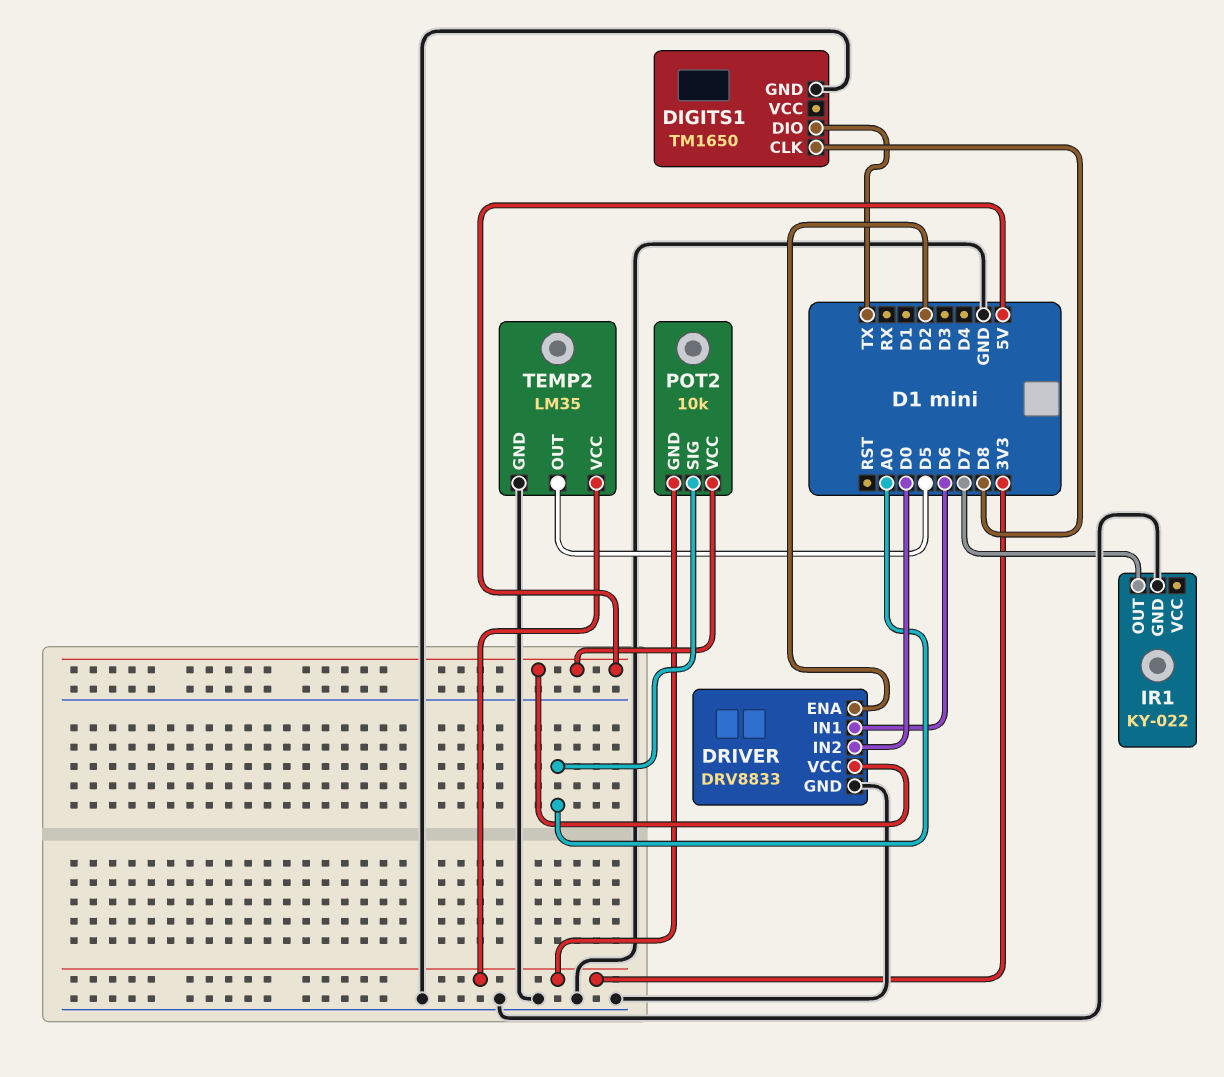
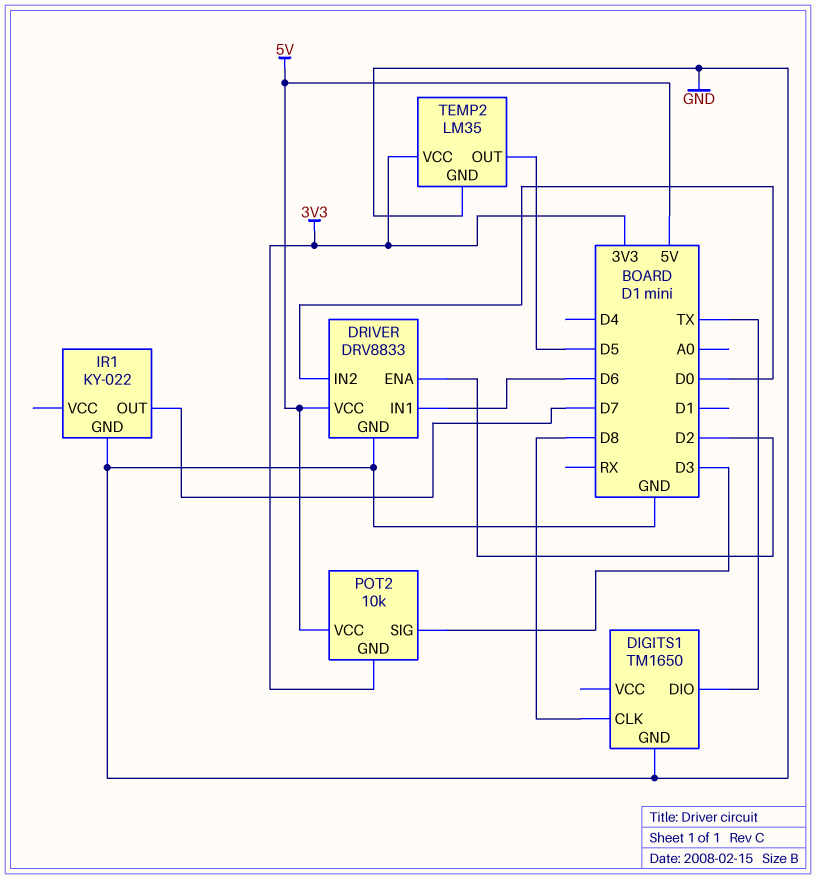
POT2 pin SIG: A0 -> D3

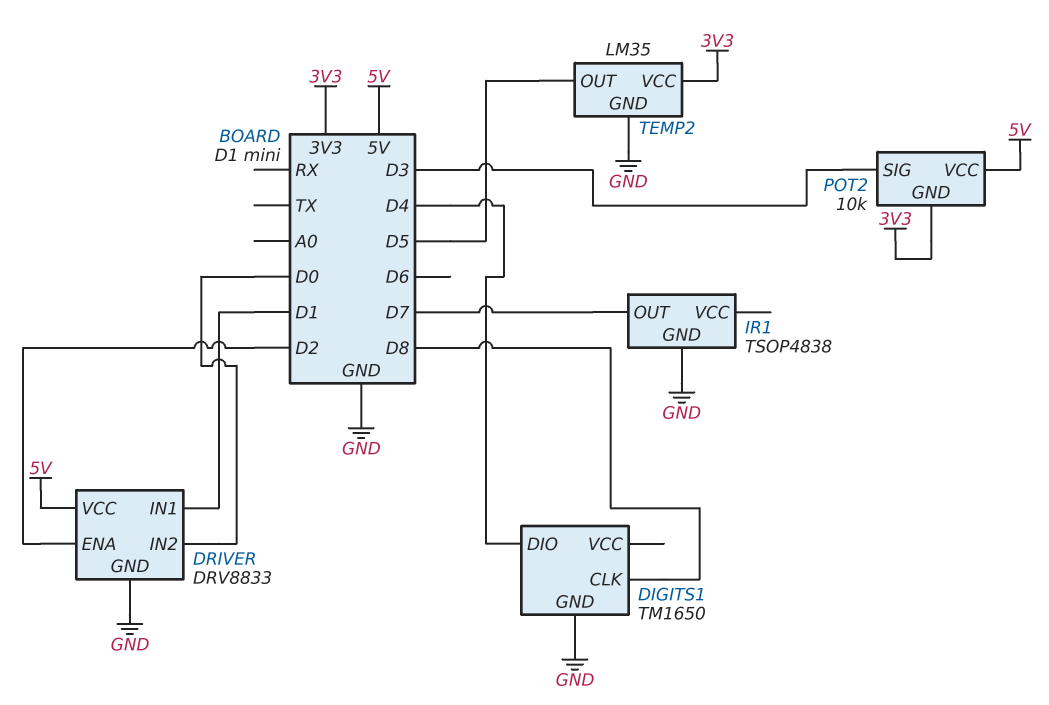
DIGITS1 pin DIO: TX -> D4
DRIVER pin IN1: D6 -> D1
IR1: KY-022 -> TSOP4838

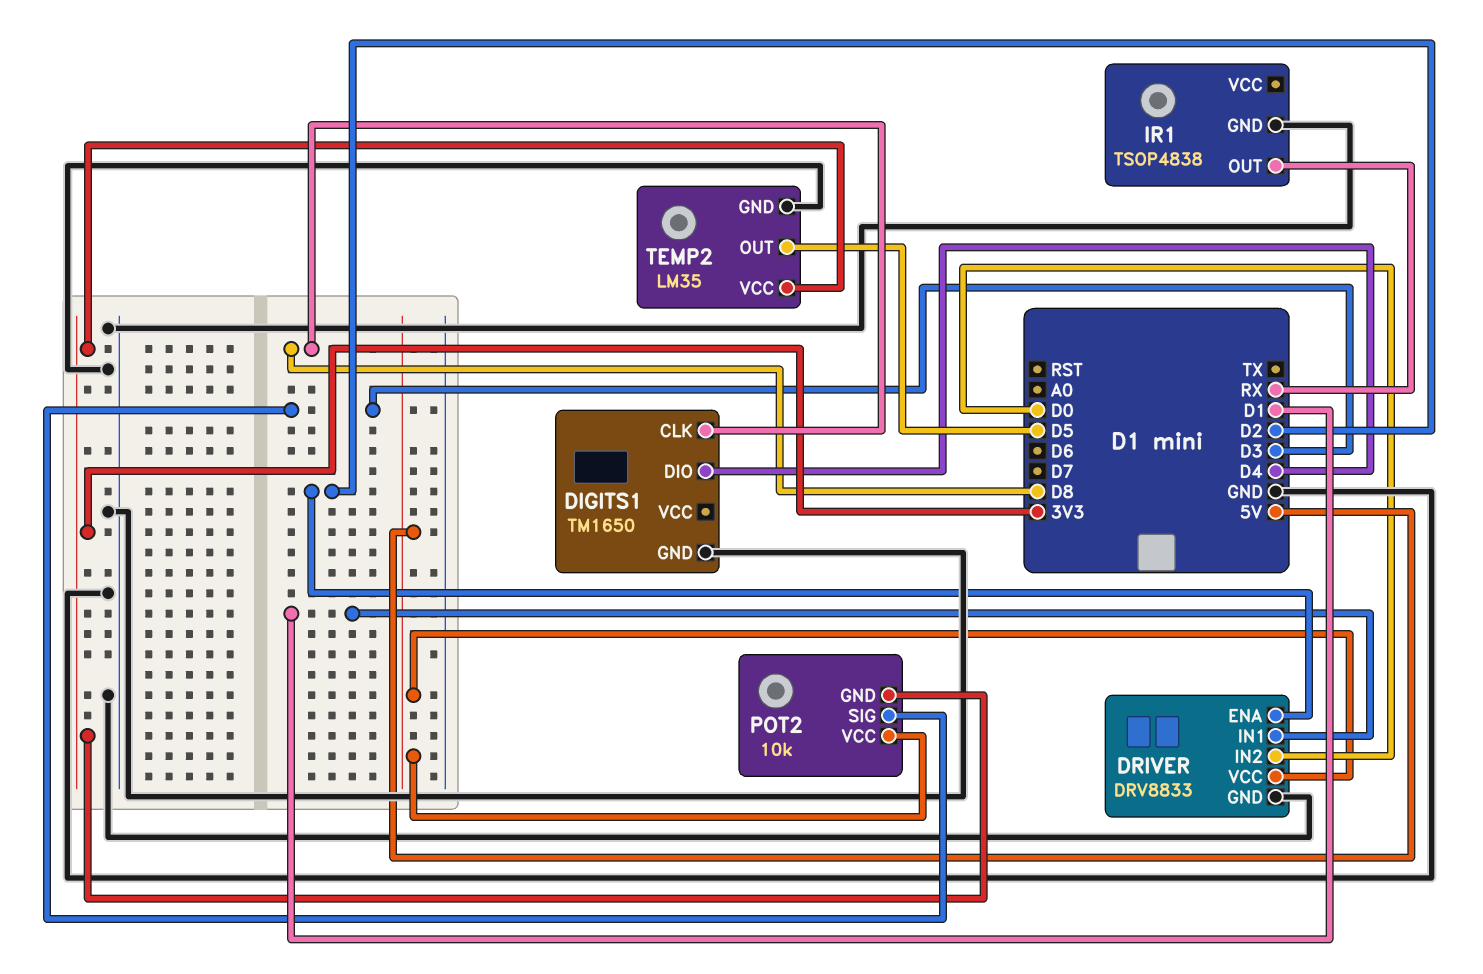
IR1 pin OUT: D7 -> RX

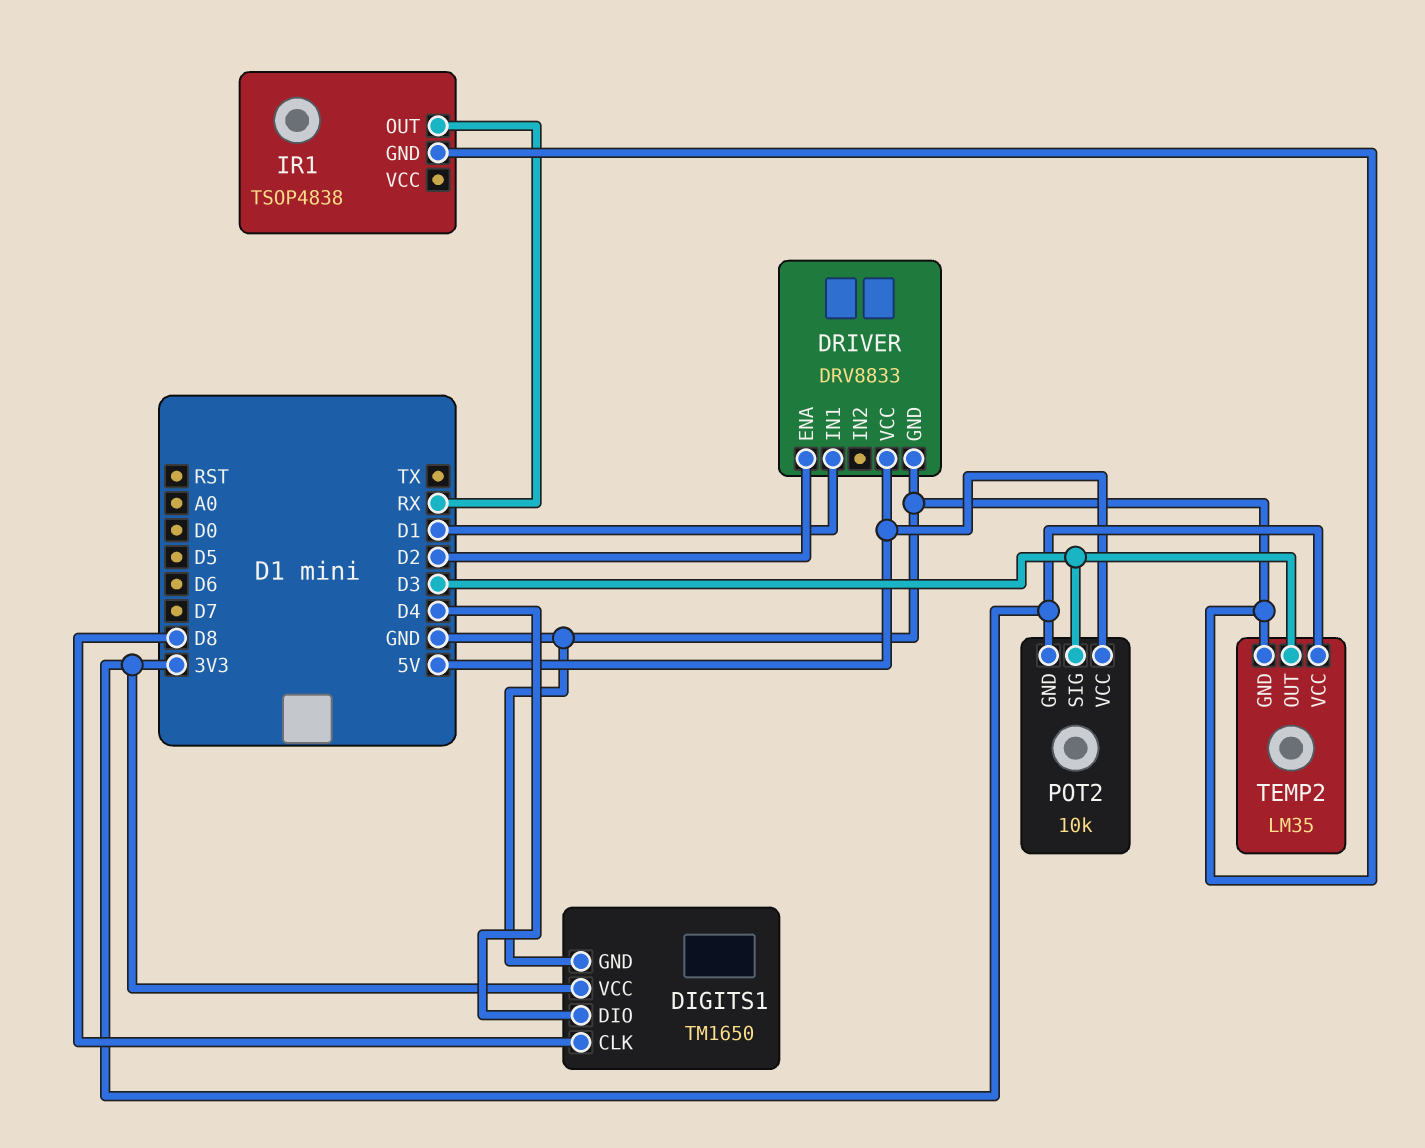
DIGITS1 pin VCC: none -> 3V3
DRIVER pin IN2: D0 -> none
TEMP2 pin OUT: D5 -> D3

